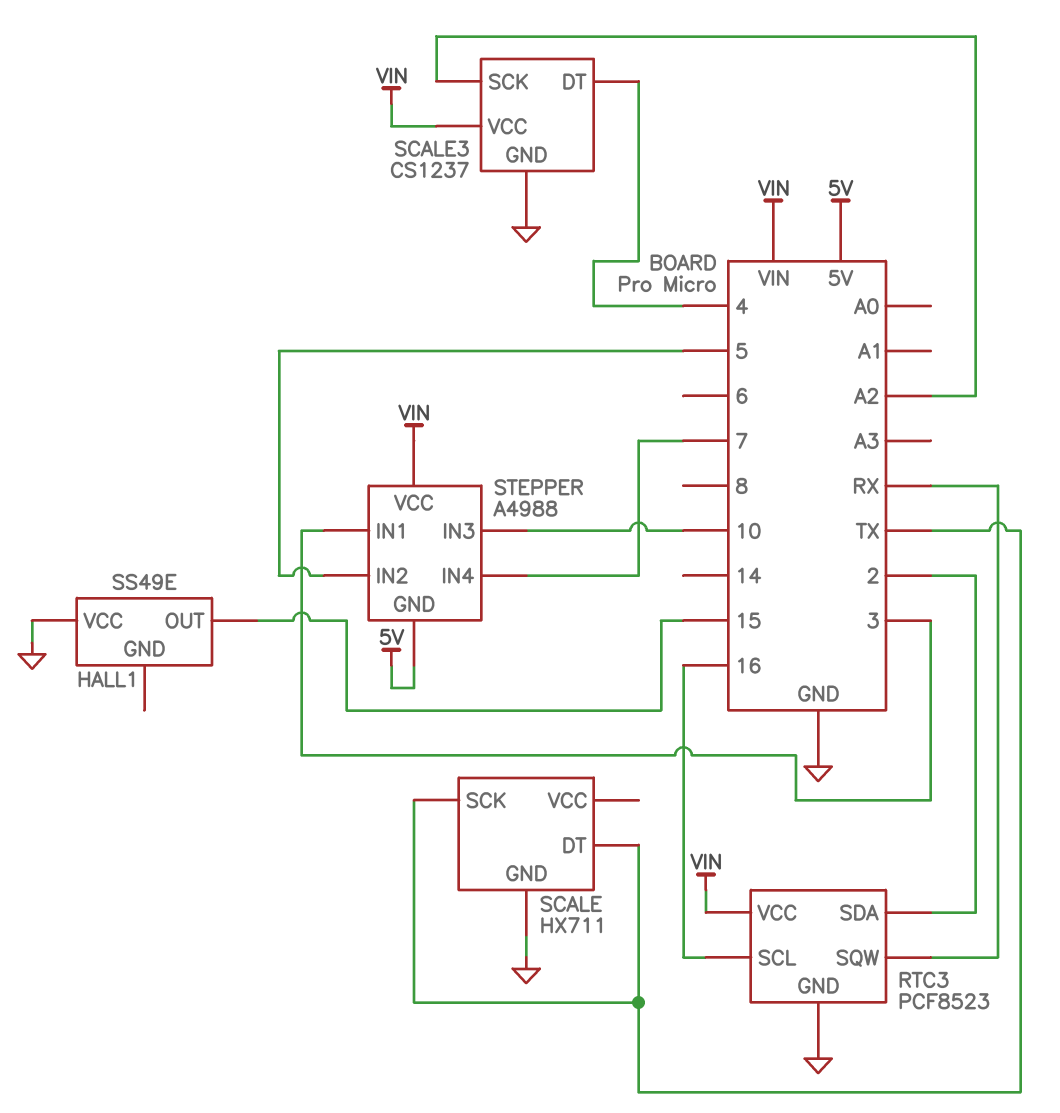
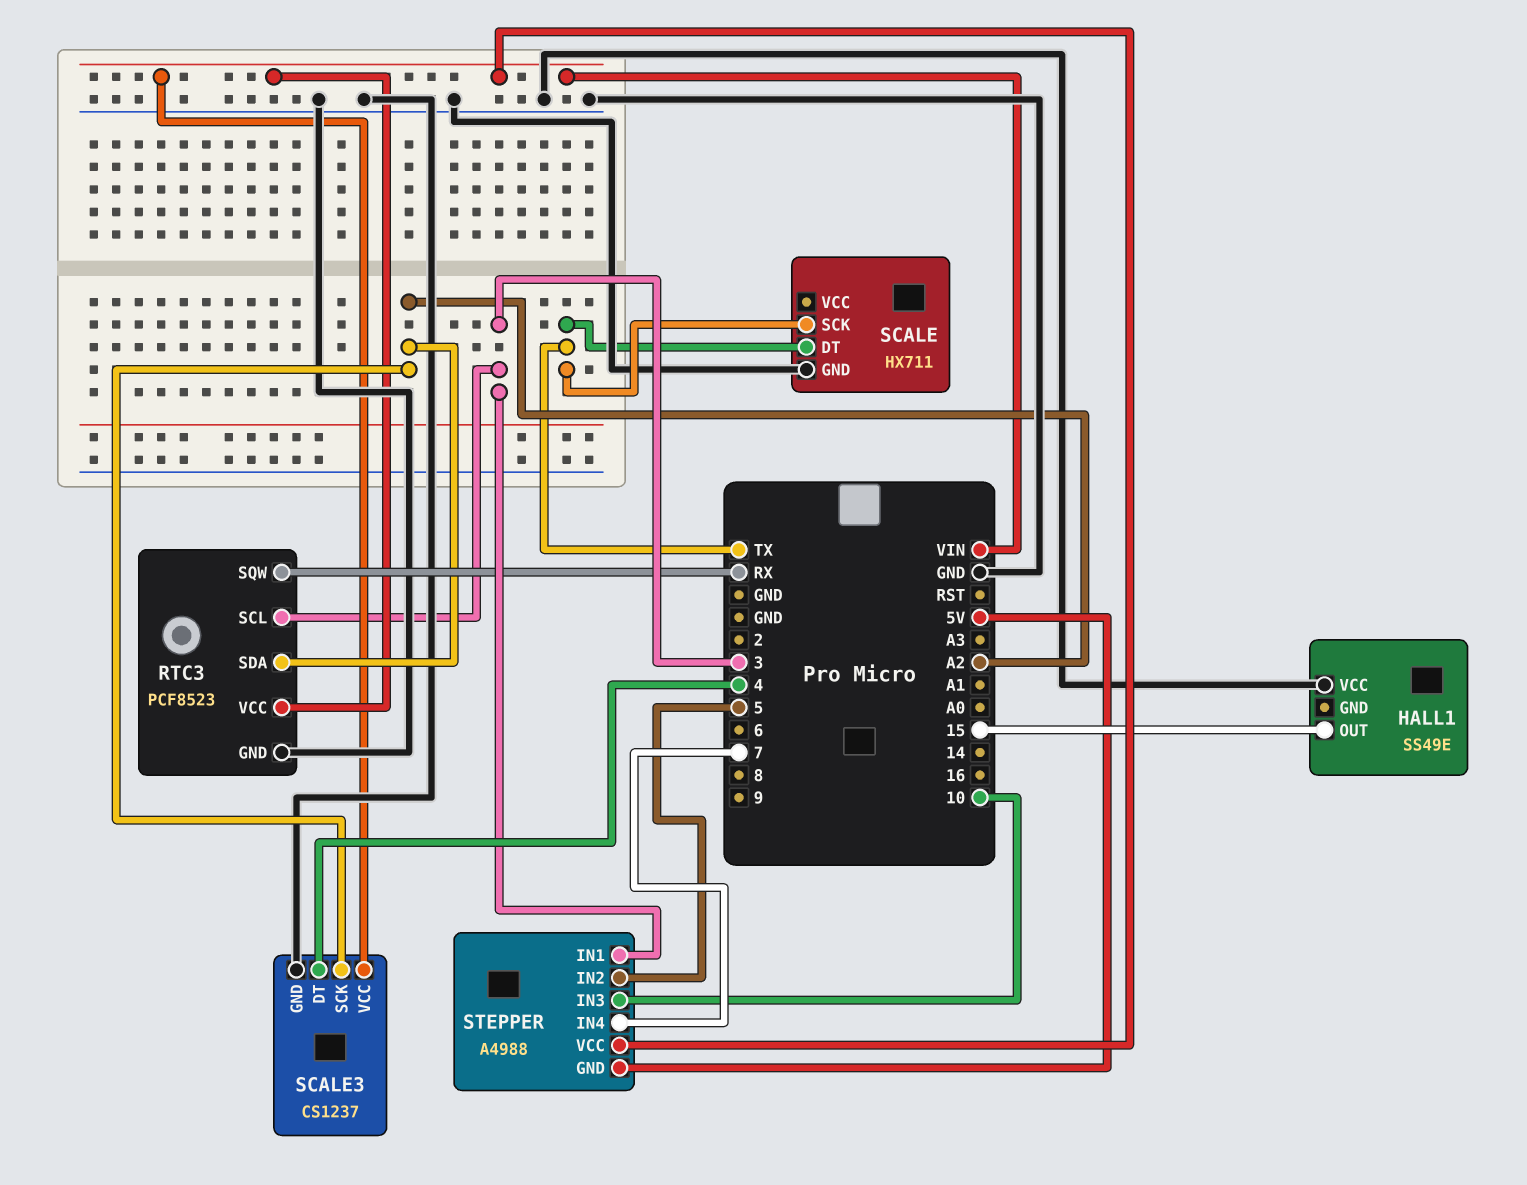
RTC3 pin SCL: 16 -> 3
RTC3 pin SDA: 2 -> A2

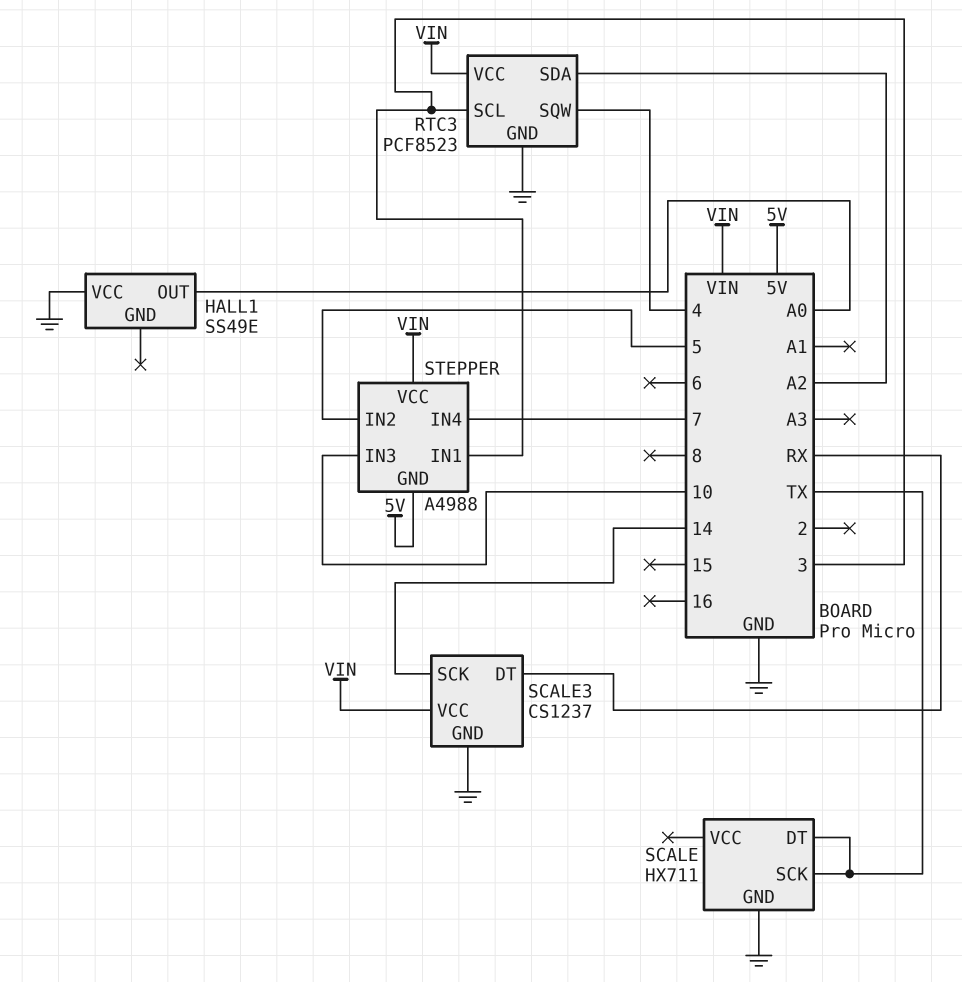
HALL1 pin OUT: 15 -> A0
RTC3 pin SQW: RX -> 4
SCALE3 pin DT: 4 -> RX
SCALE3 pin SCK: A2 -> 14

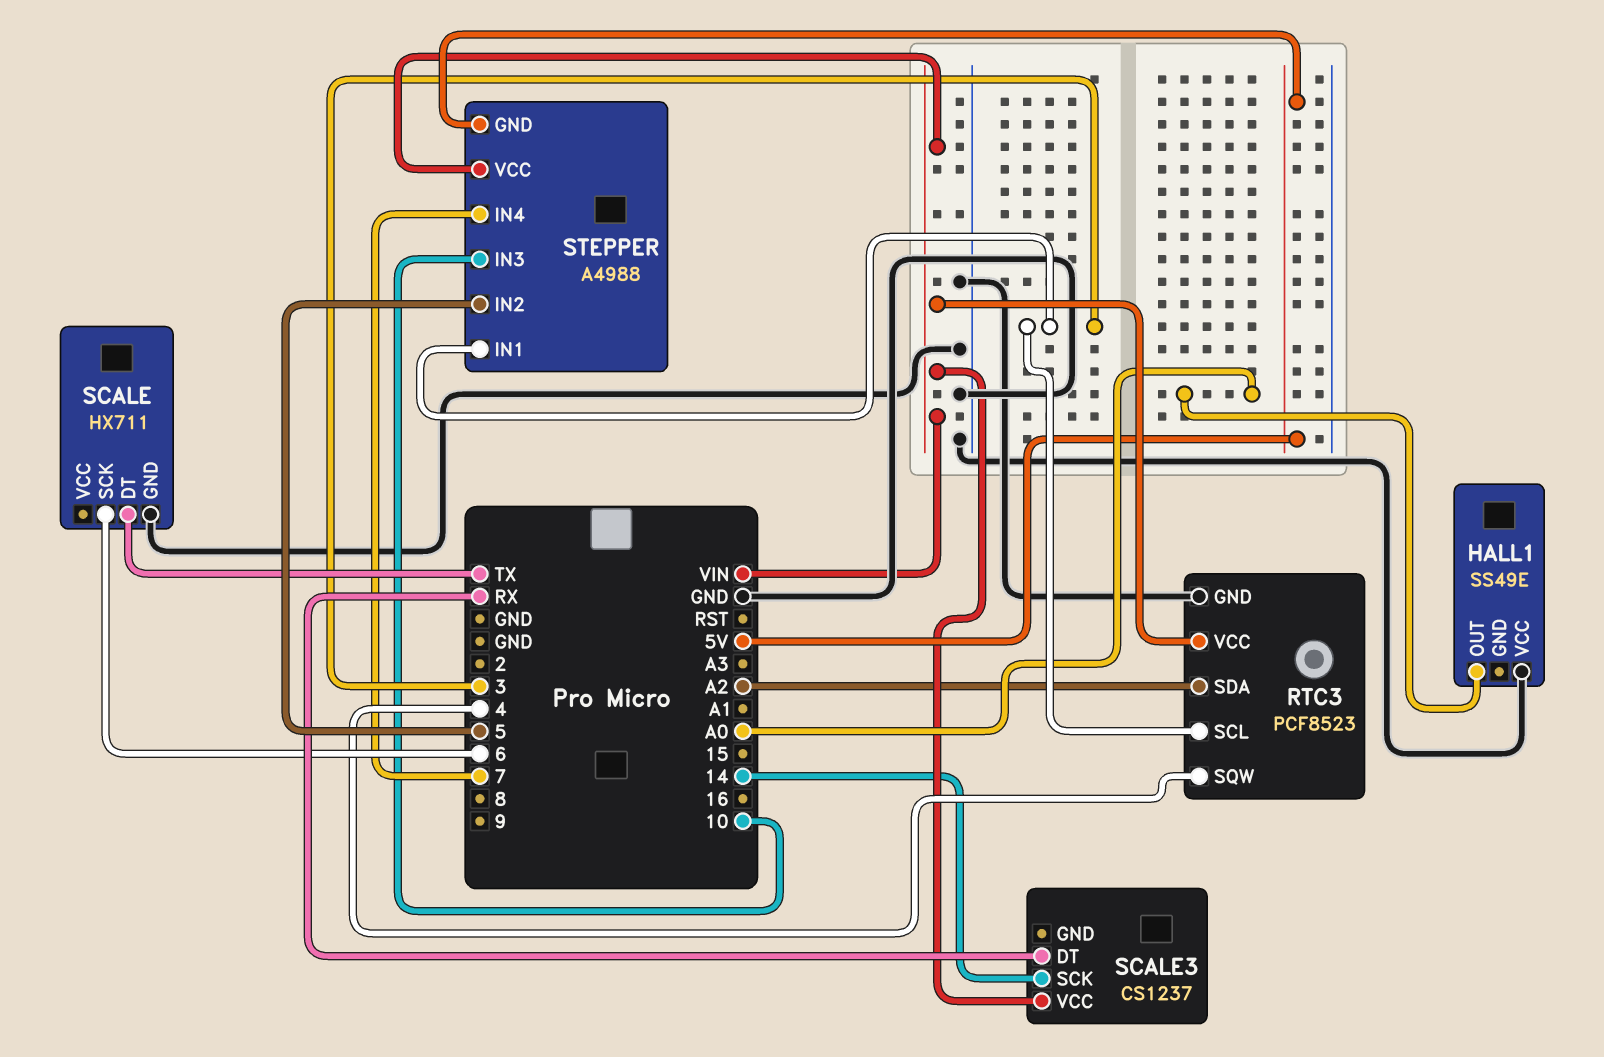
SCALE pin SCK: TX -> 6
SCALE3 pin GND: GND -> none

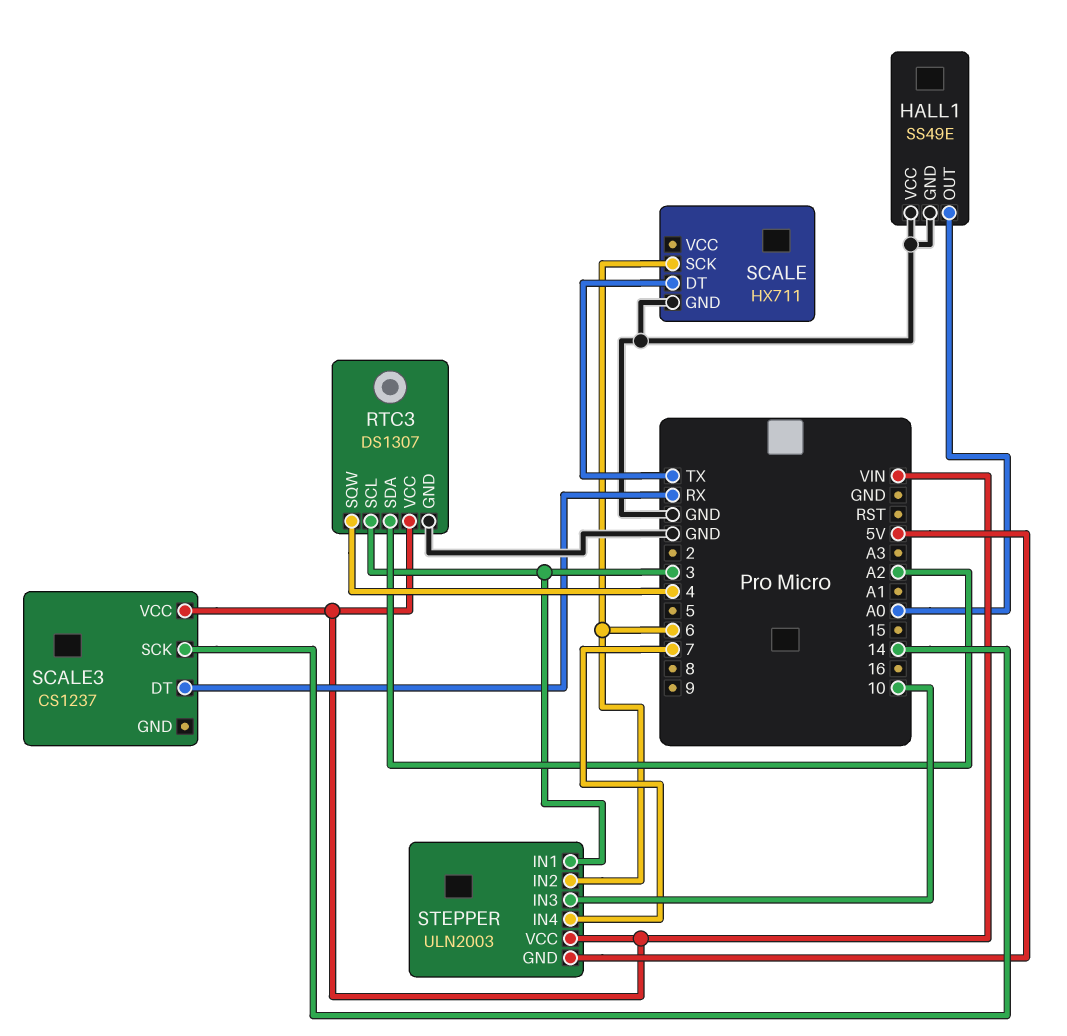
HALL1 pin GND: none -> GND
RTC3: PCF8523 -> DS1307
STEPPER: A4988 -> ULN2003
STEPPER pin IN2: 5 -> 6

